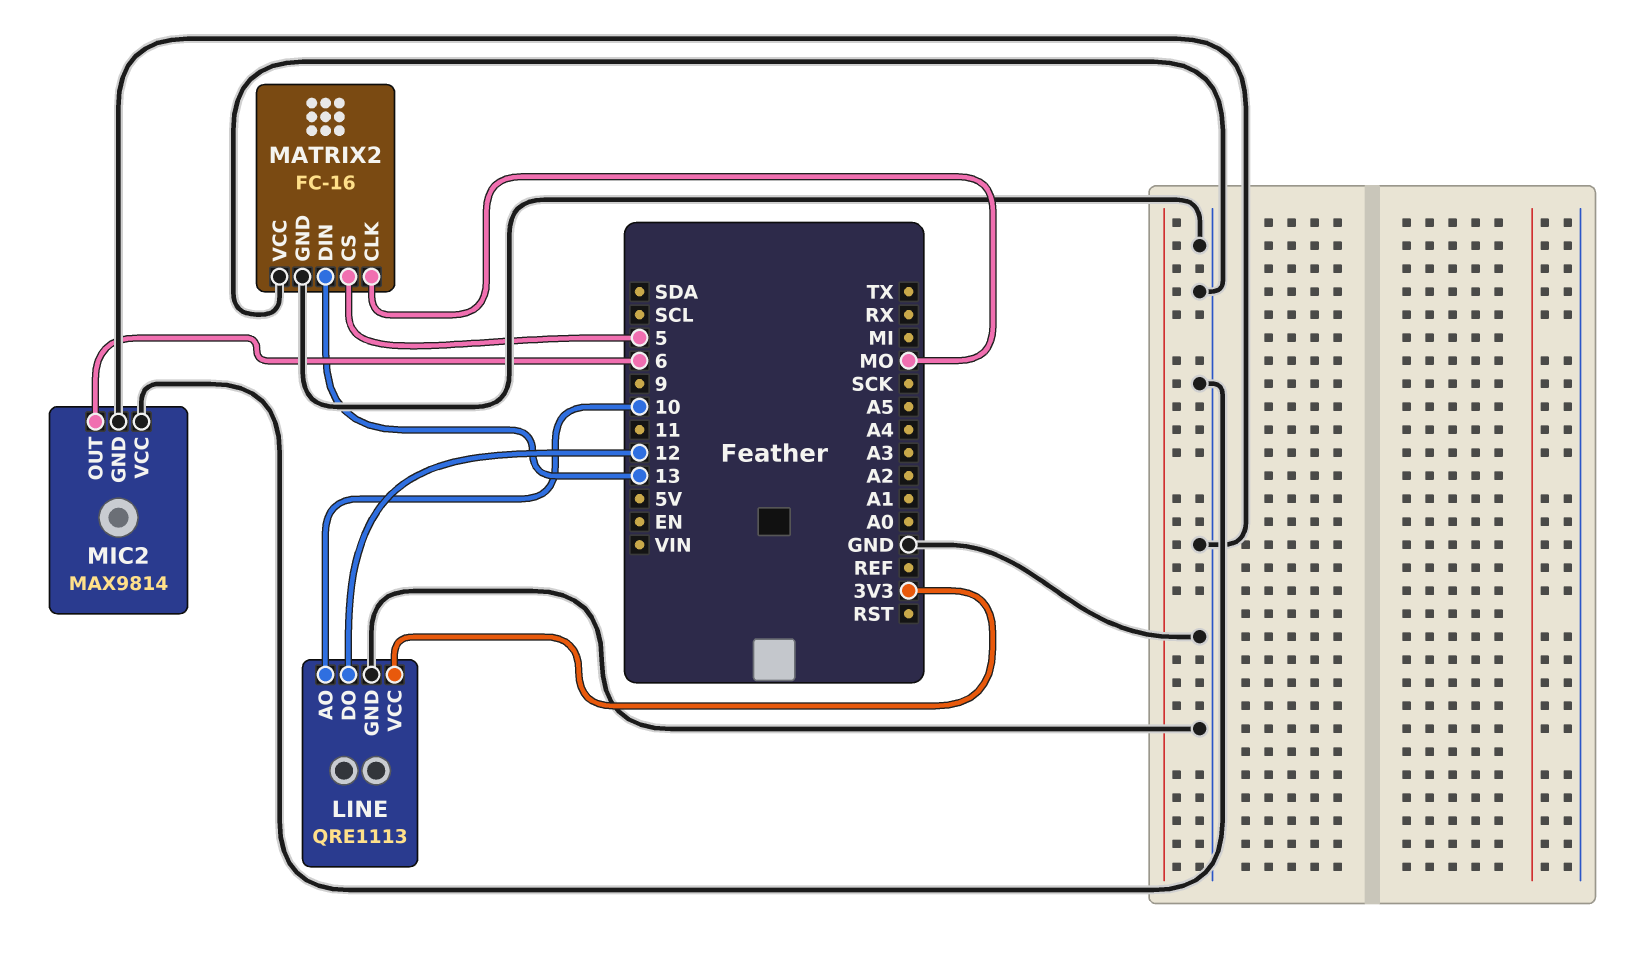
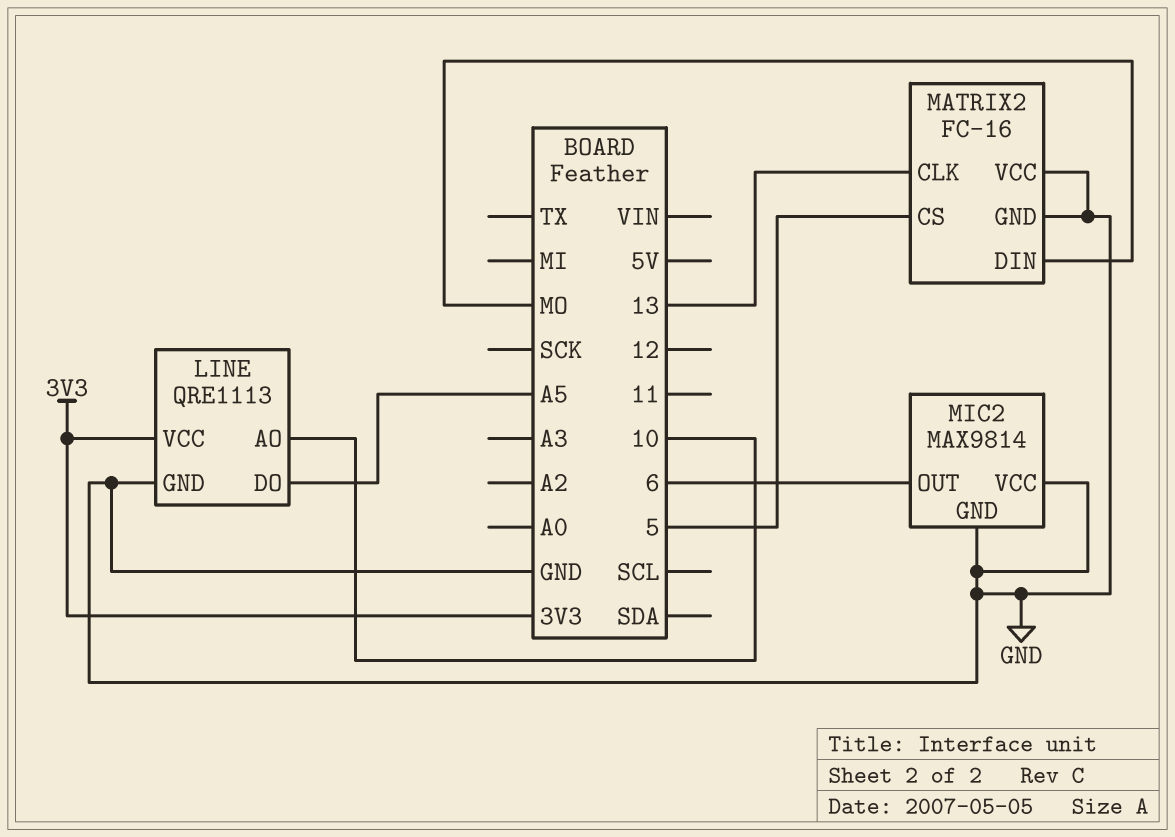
LINE pin DO: 12 -> A5
MATRIX2 pin CLK: MO -> 13
MATRIX2 pin DIN: 13 -> MO

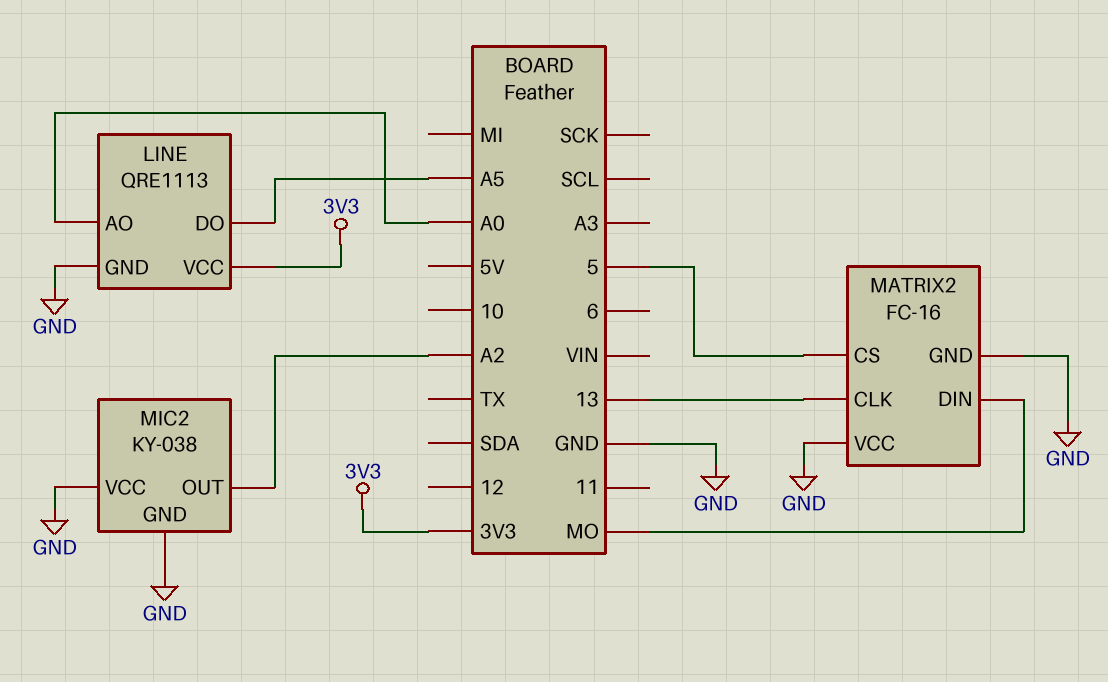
LINE pin AO: 10 -> A0
MIC2: MAX9814 -> KY-038
MIC2 pin OUT: 6 -> A2

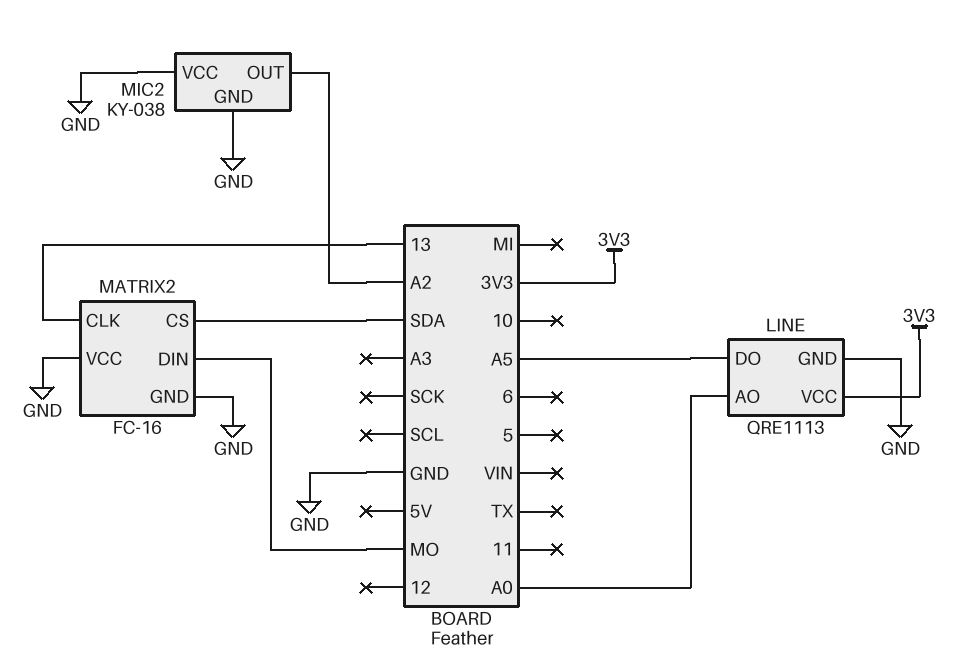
MATRIX2 pin CS: 5 -> SDA

